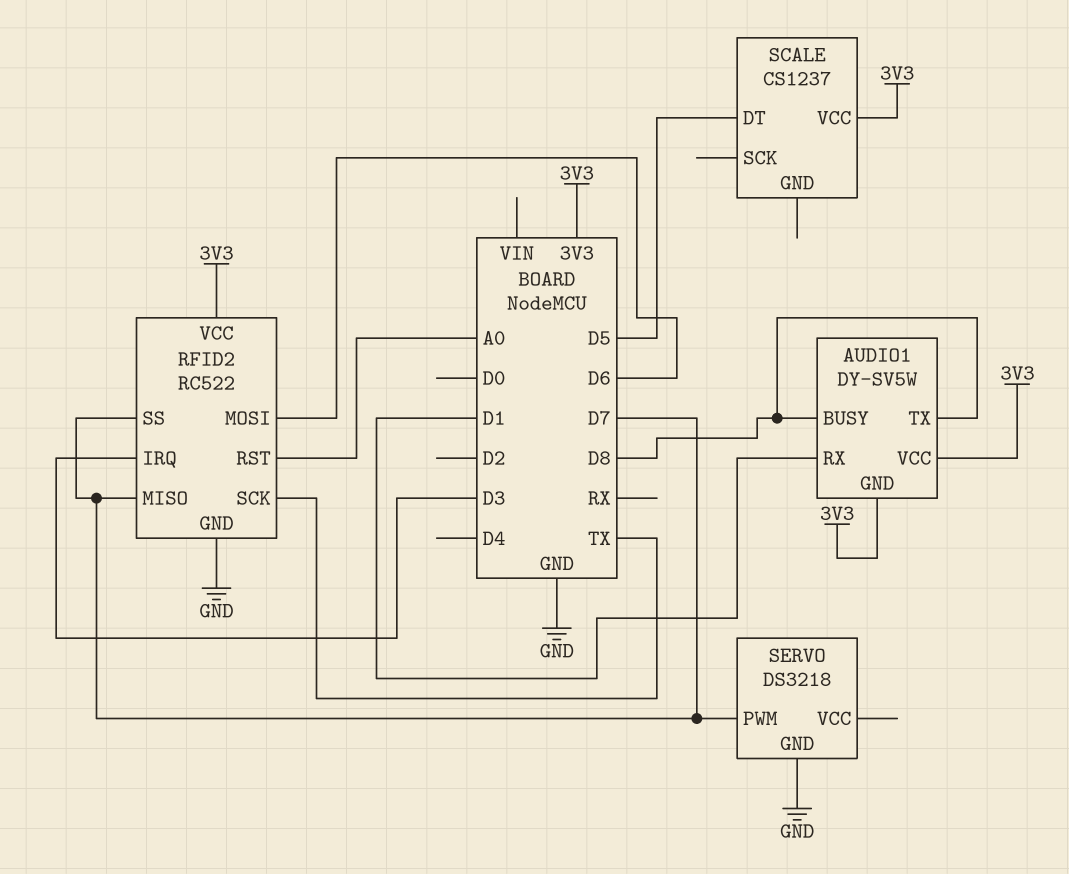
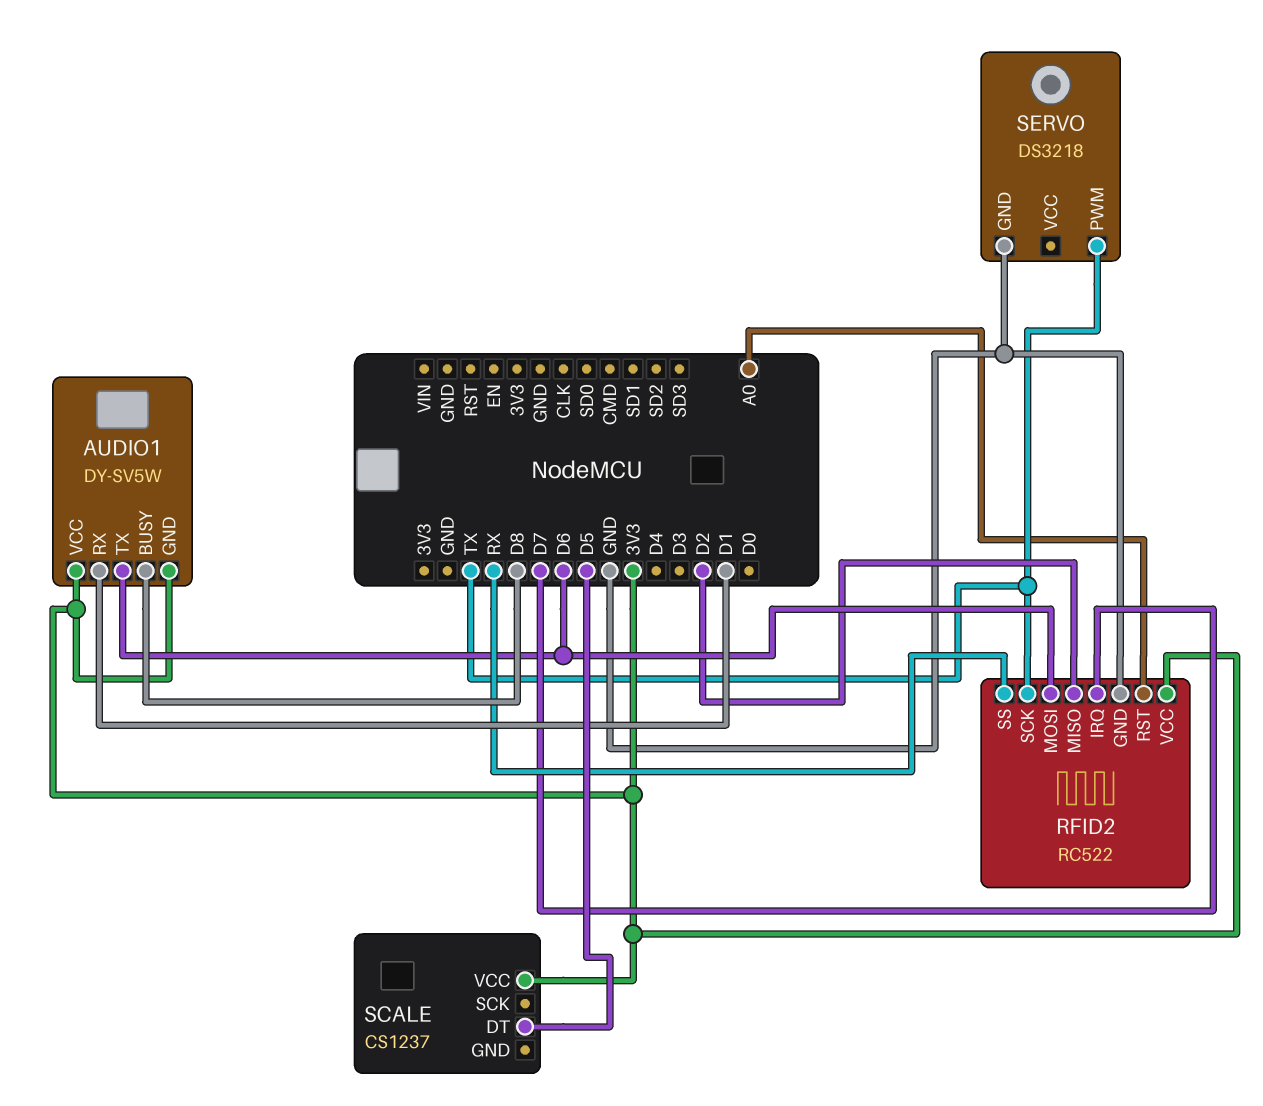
AUDIO1 pin TX: D8 -> D6
RFID2 pin IRQ: D3 -> D7
RFID2 pin MISO: D7 -> D2
RFID2 pin SS: D7 -> RX
SERVO pin PWM: D7 -> TX

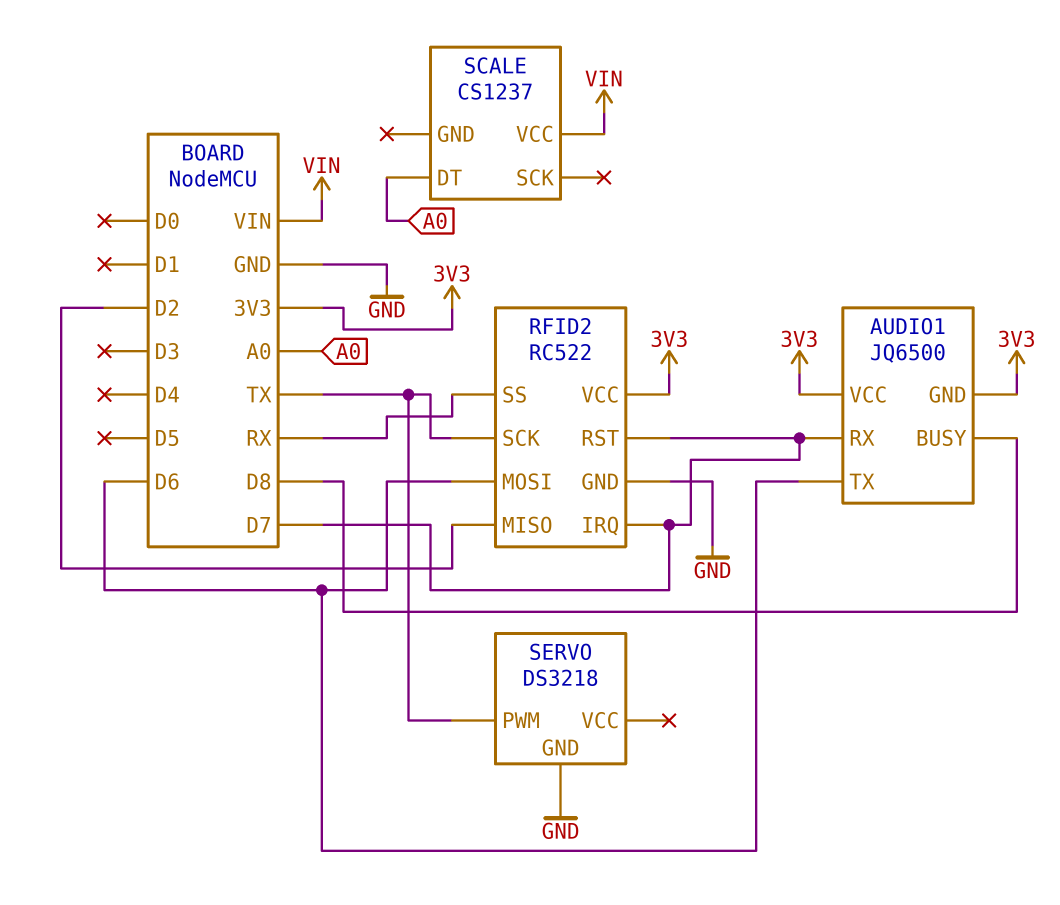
AUDIO1: DY-SV5W -> JQ6500
AUDIO1 pin RX: D1 -> D7
RFID2 pin RST: A0 -> D7
SCALE pin DT: D5 -> A0
SCALE pin VCC: 3V3 -> VIN

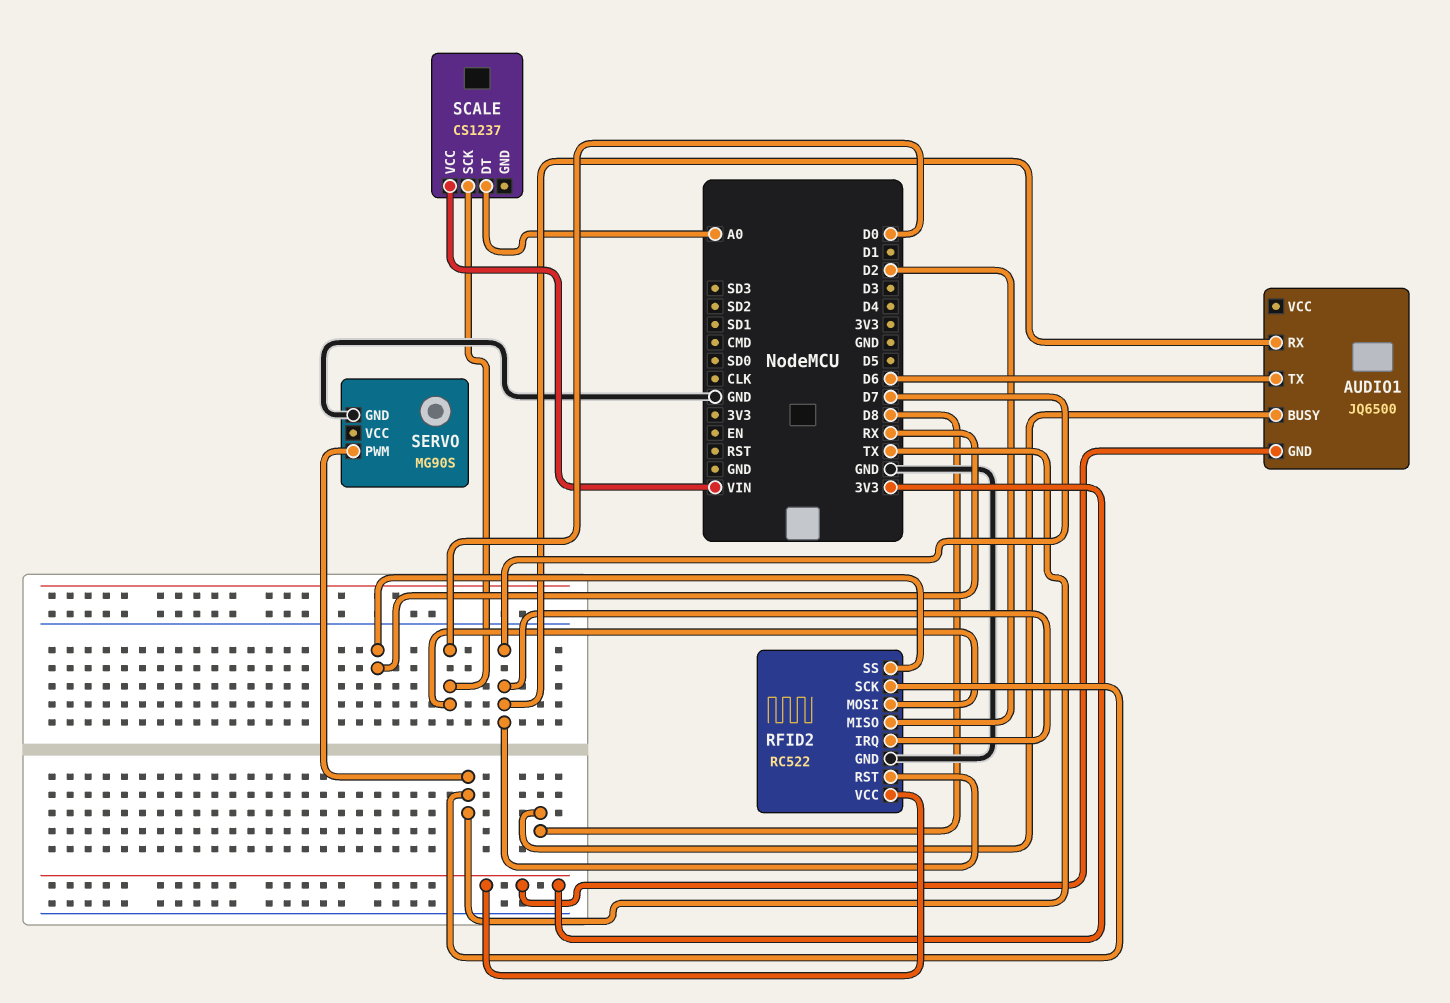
AUDIO1 pin VCC: 3V3 -> none
RFID2 pin MOSI: D6 -> D0
SCALE pin SCK: none -> D0
SERVO: DS3218 -> MG90S

